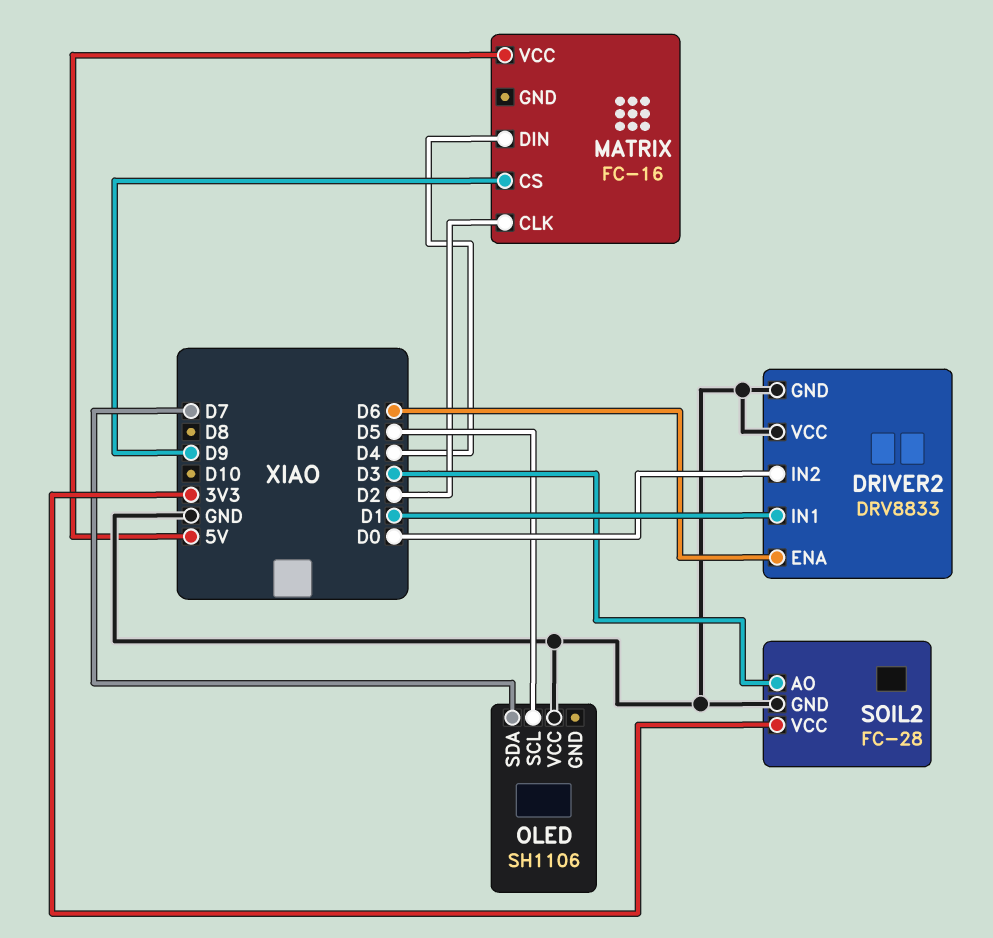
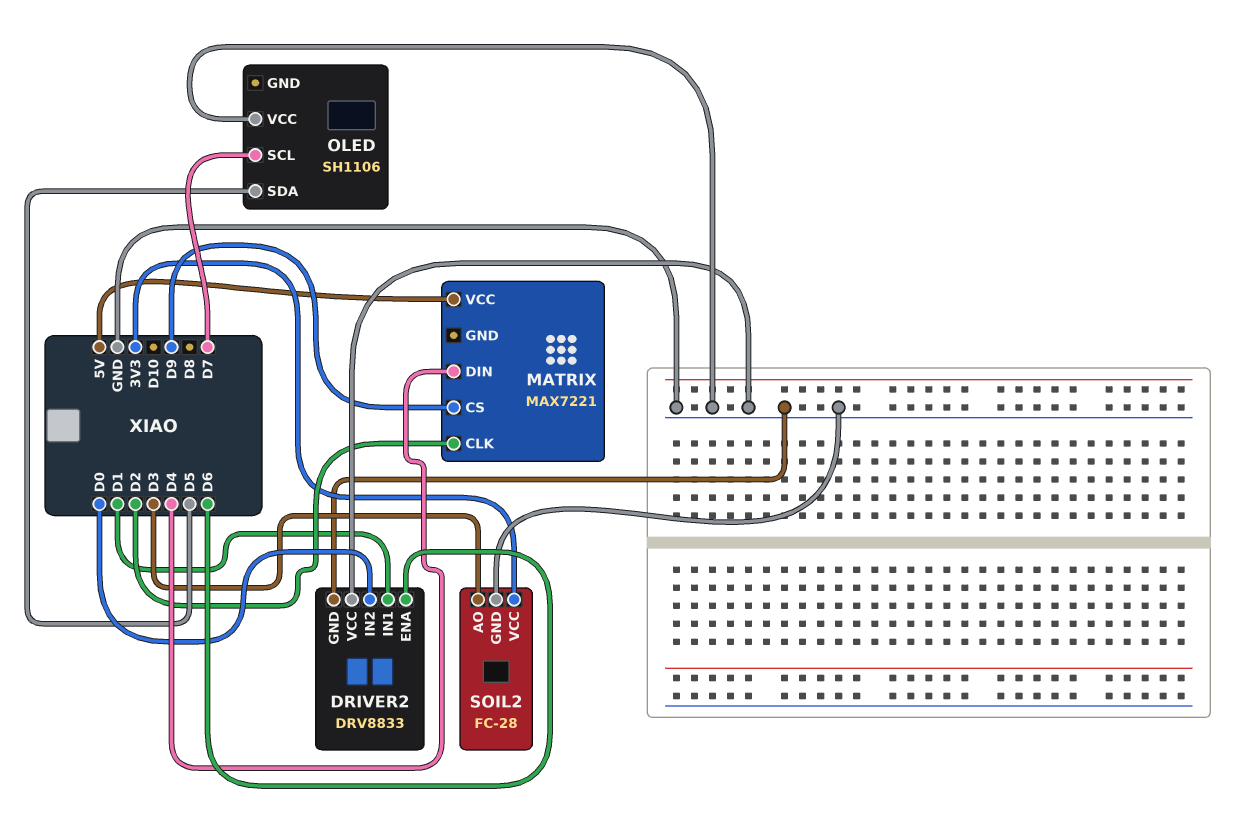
MATRIX: FC-16 -> MAX7221
OLED pin SCL: D5 -> D7
OLED pin SDA: D7 -> D5

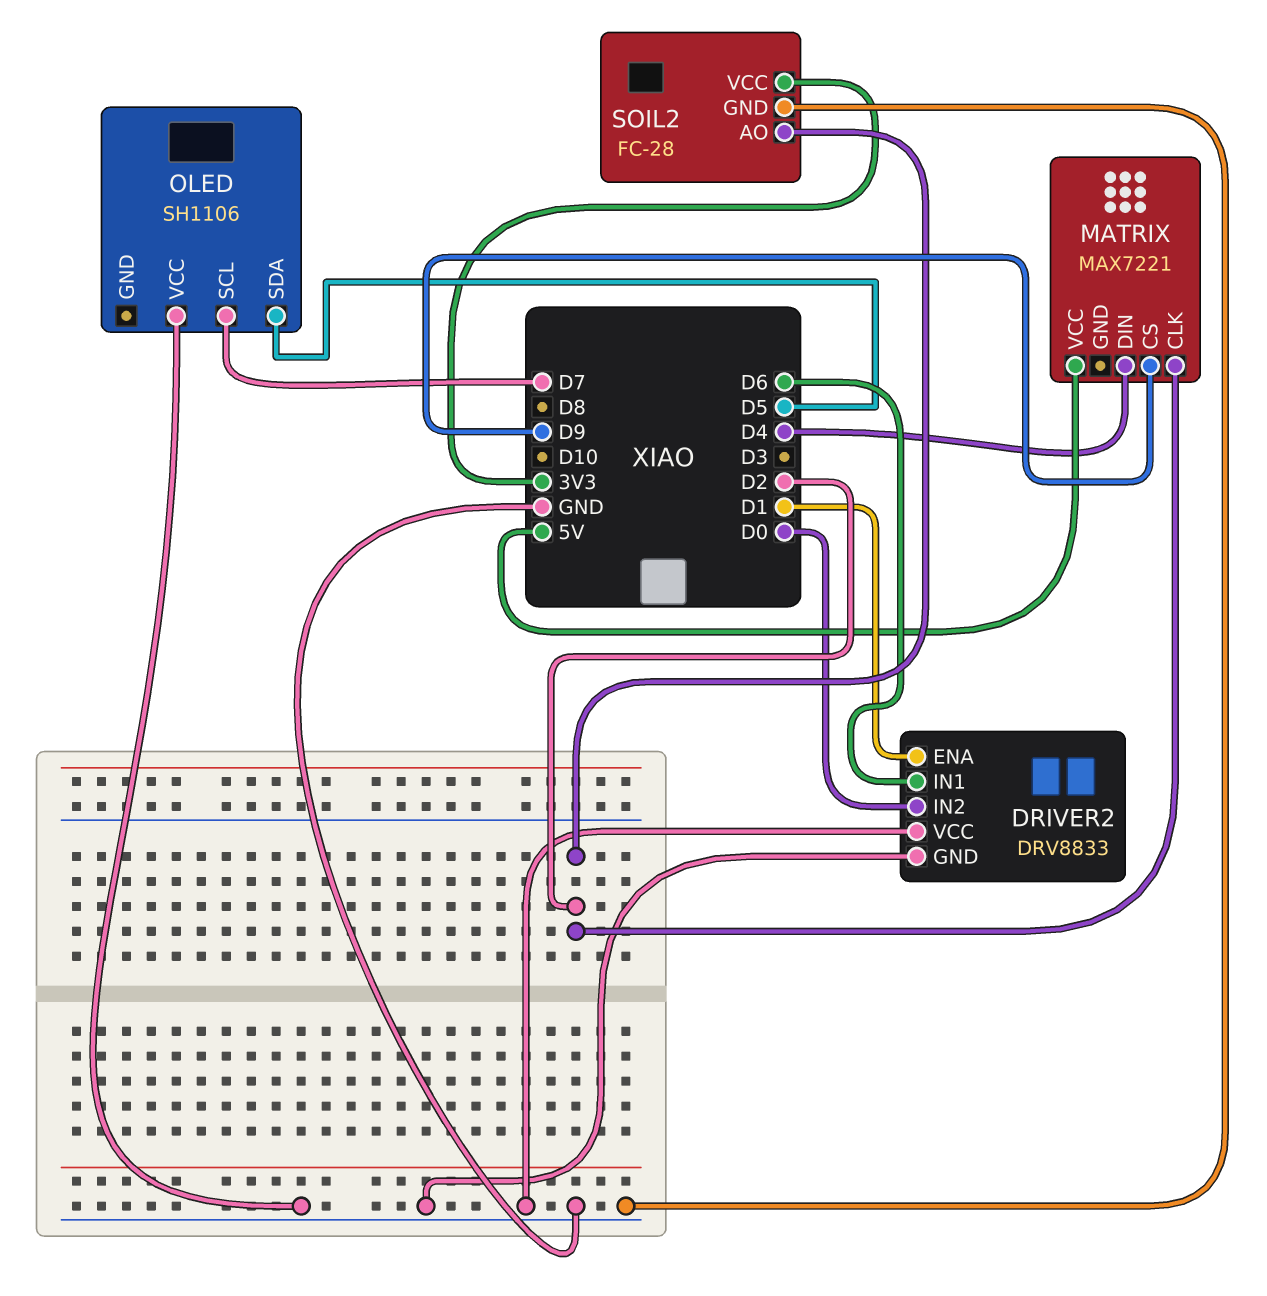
DRIVER2 pin ENA: D6 -> D1
DRIVER2 pin IN1: D1 -> D6
SOIL2 pin AO: D3 -> D2

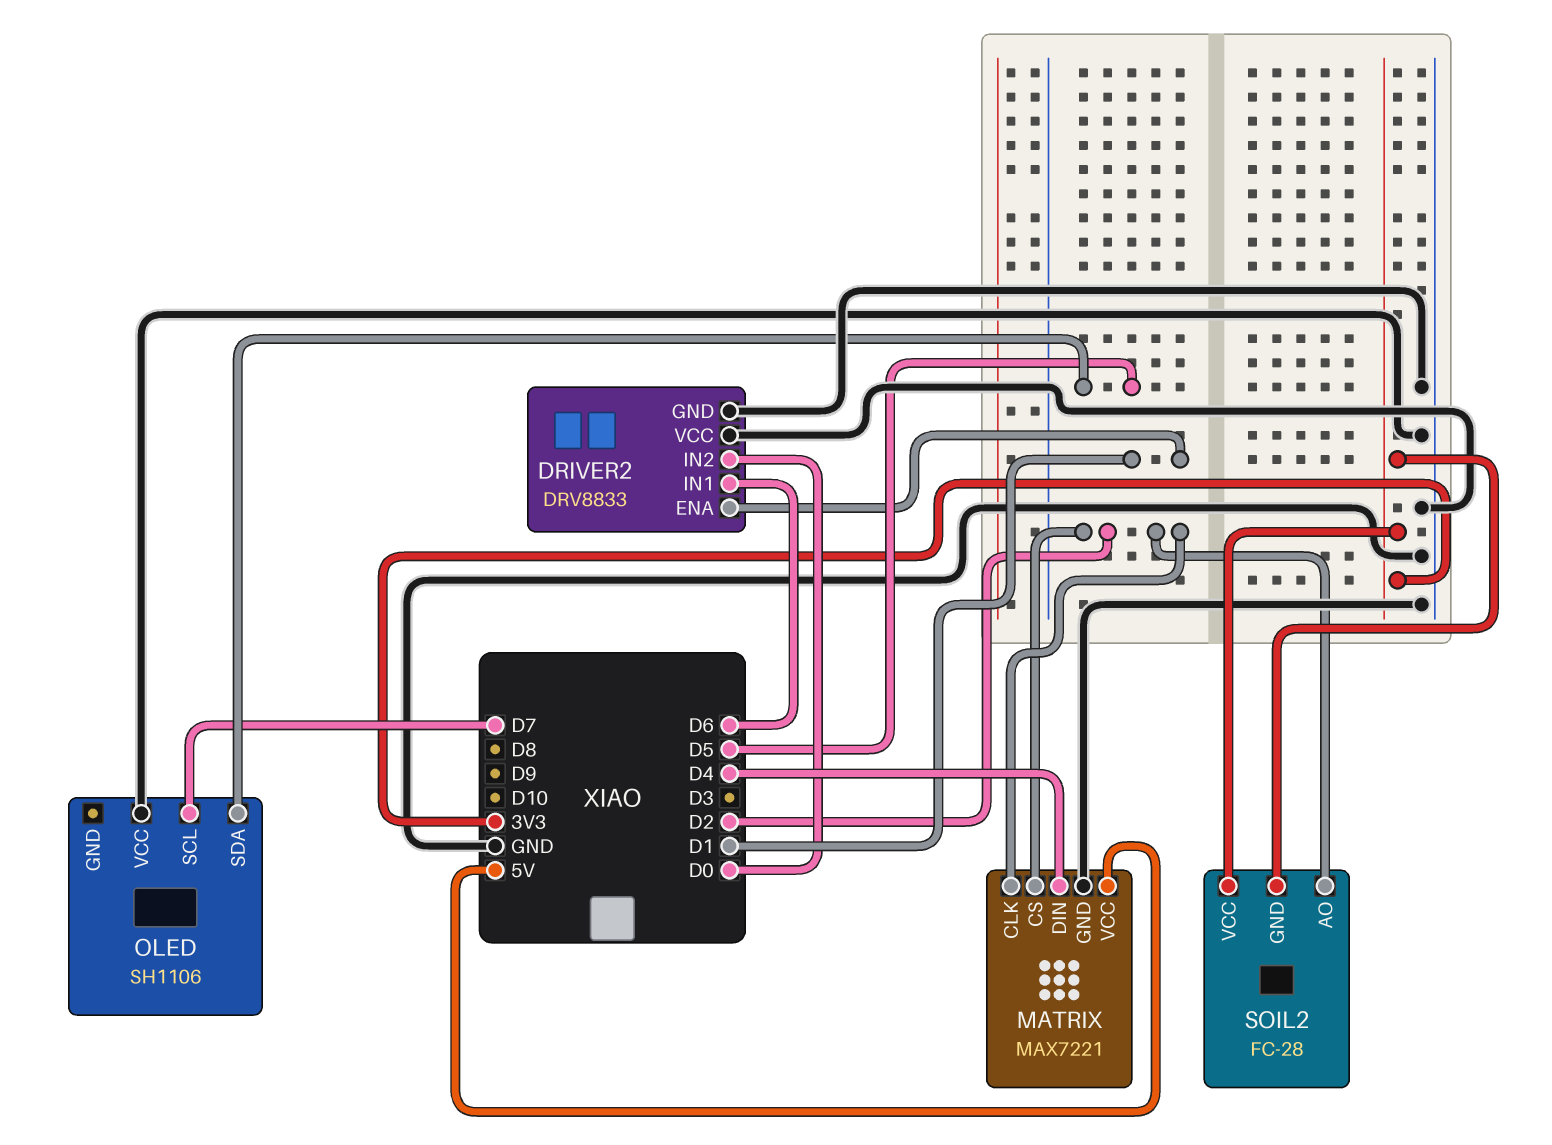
MATRIX pin CS: D9 -> D2
MATRIX pin GND: none -> GND
SOIL2 pin GND: GND -> 3V3

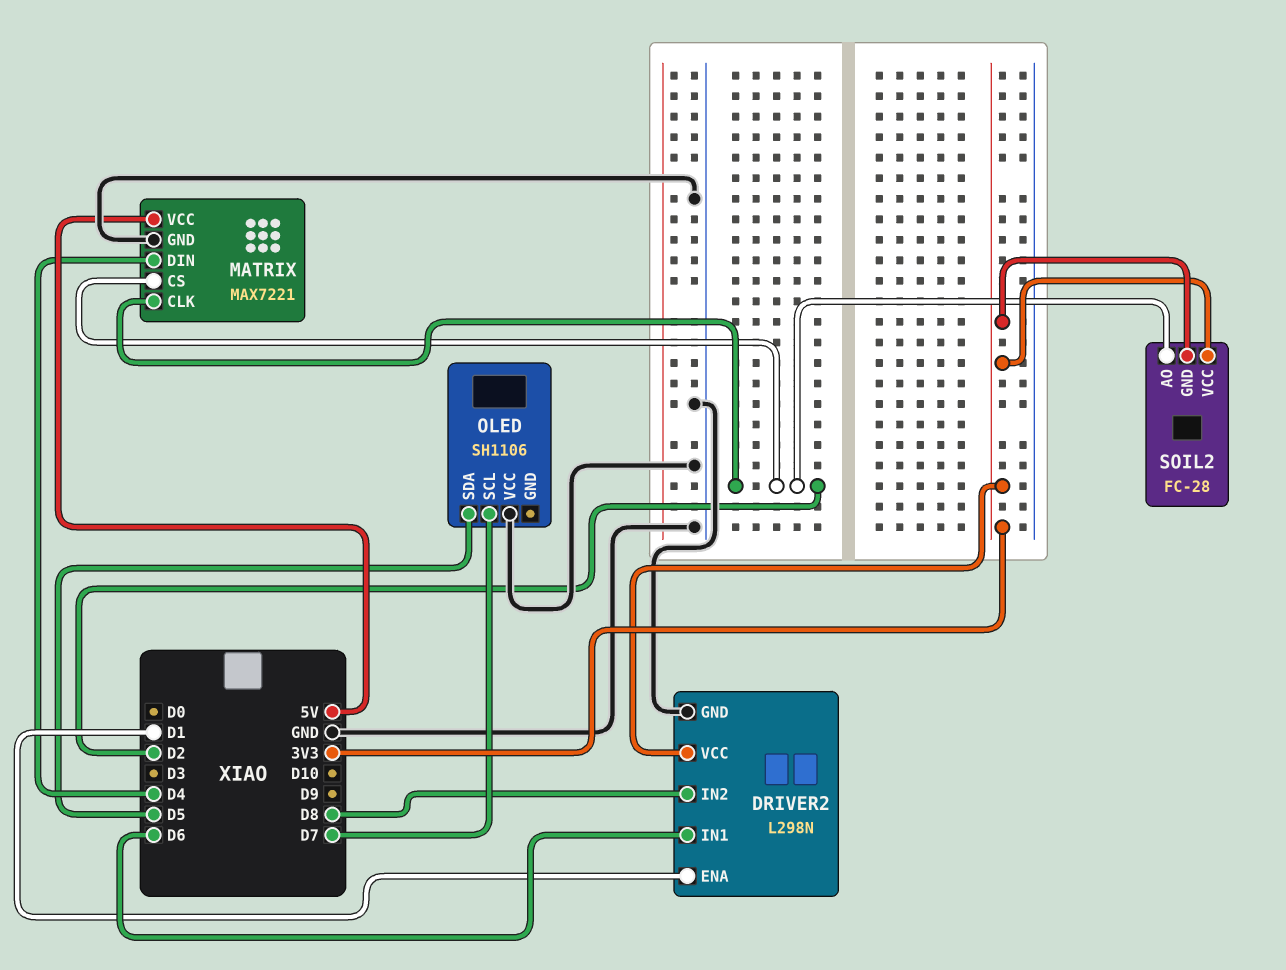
DRIVER2: DRV8833 -> L298N
DRIVER2 pin IN2: D0 -> D8
DRIVER2 pin VCC: GND -> 3V3

